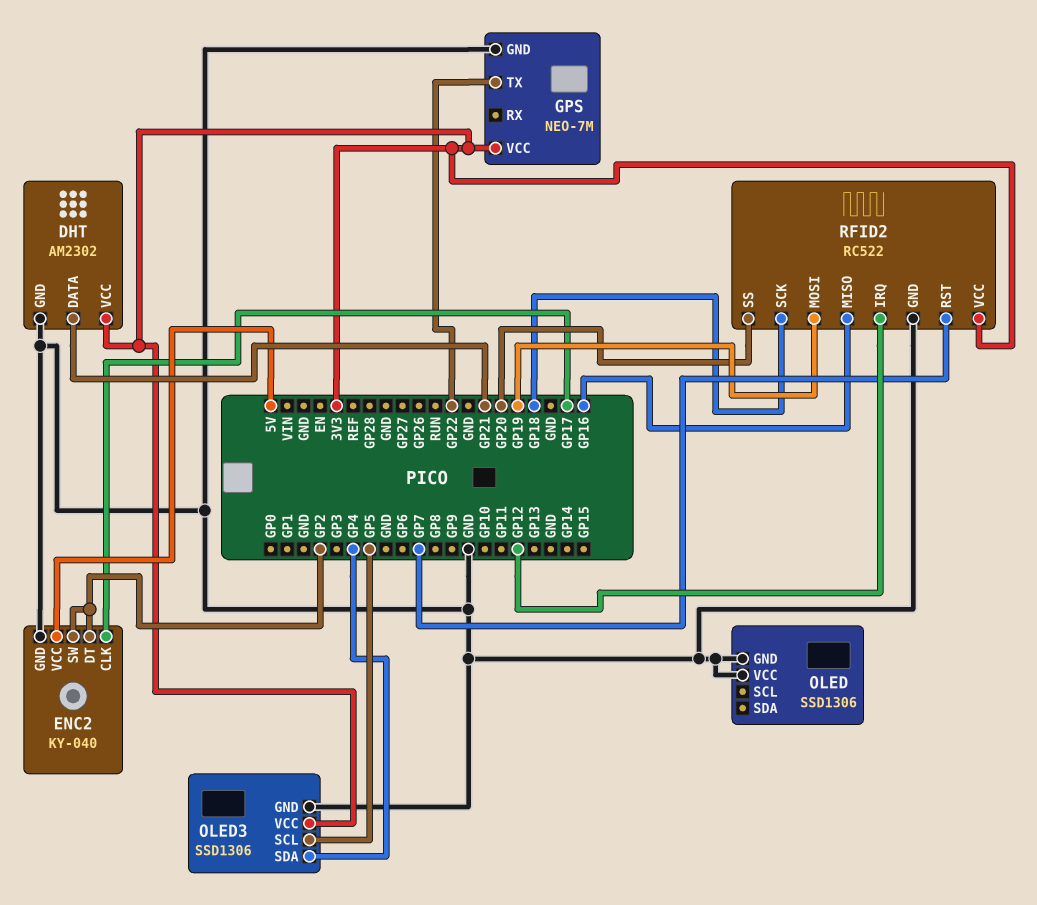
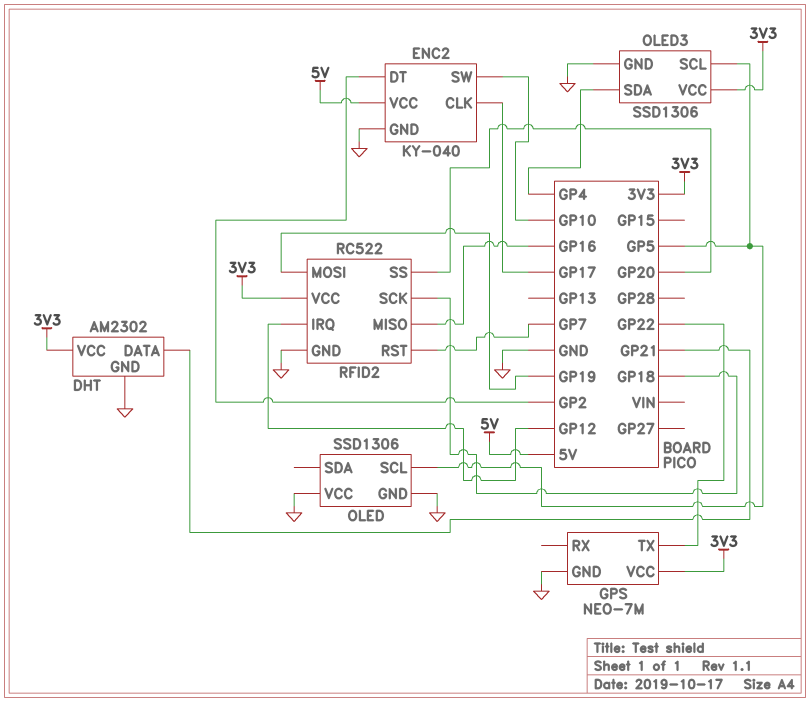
ENC2 pin SW: GP2 -> GP10
OLED pin SCL: none -> GP5

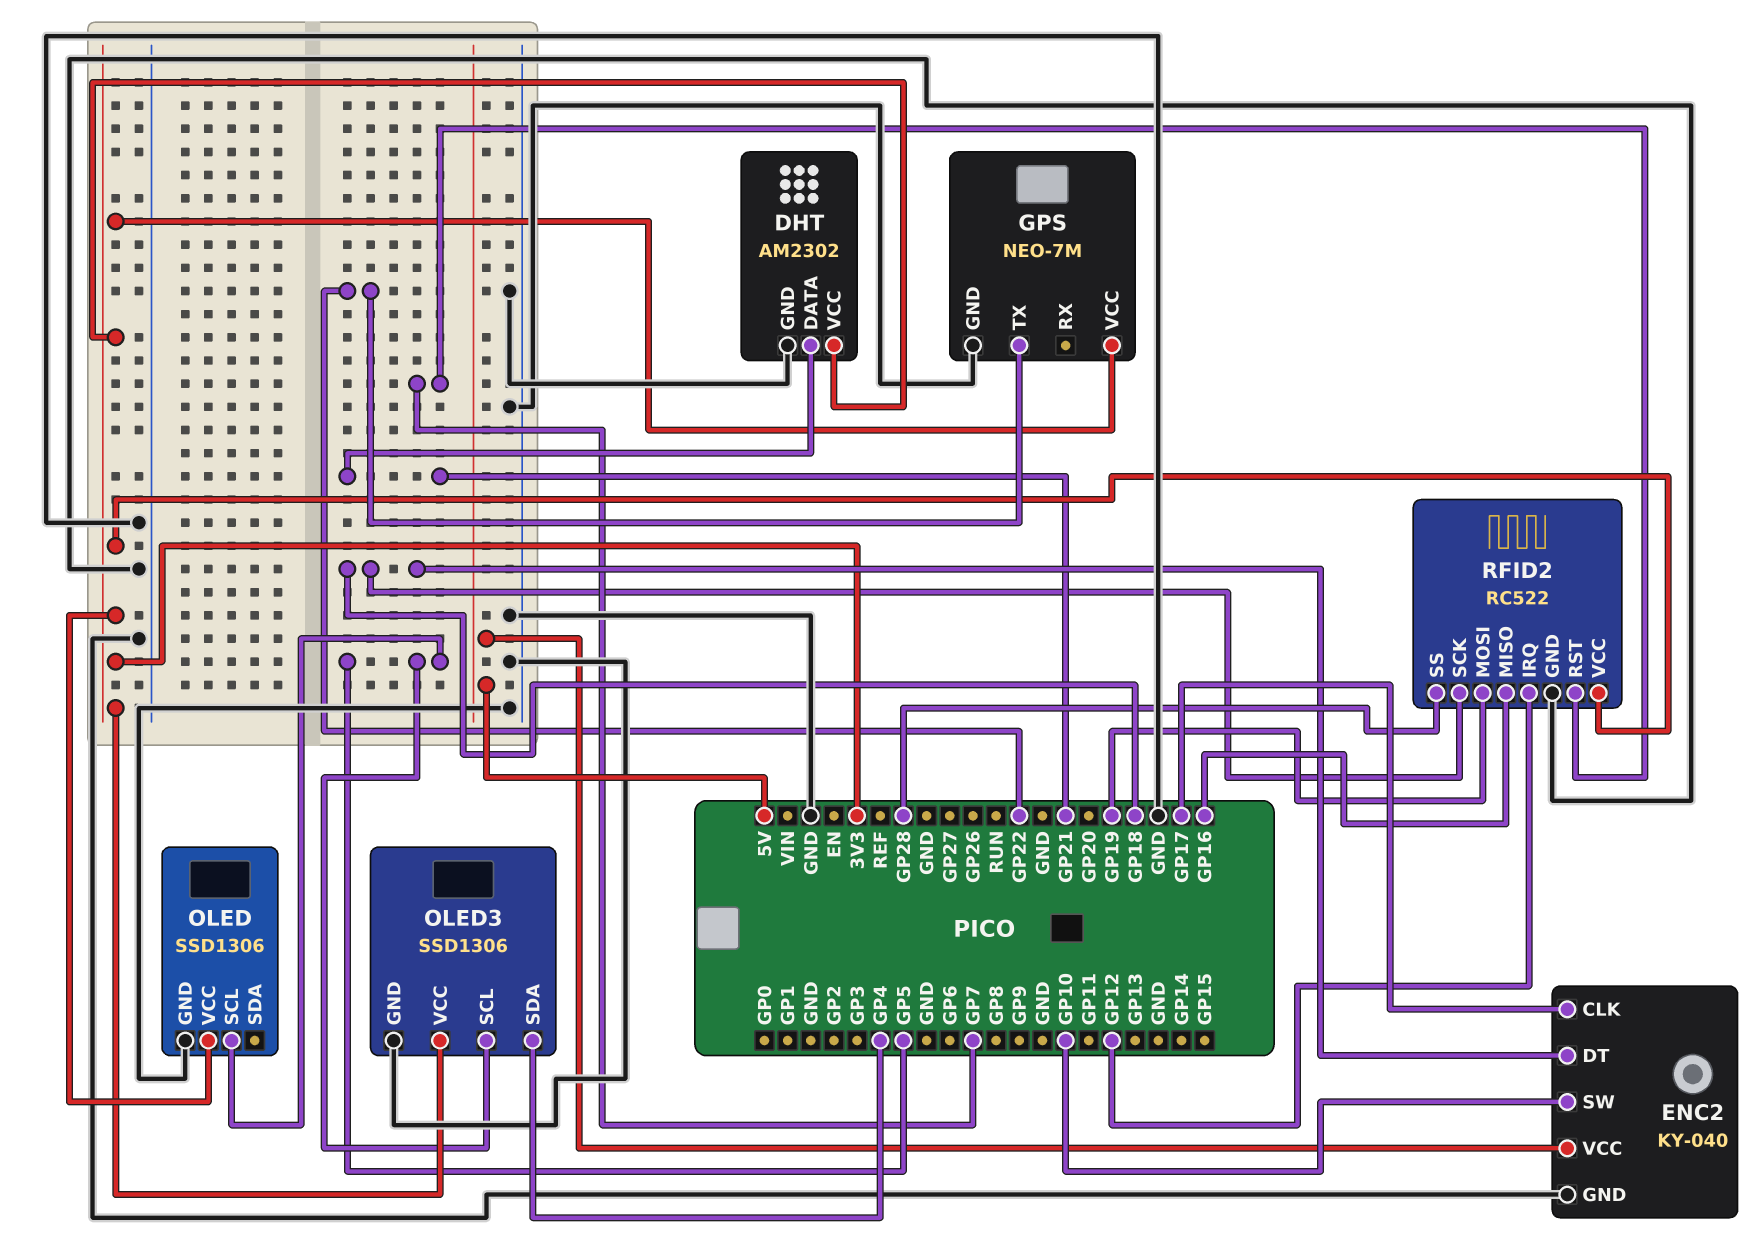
ENC2 pin DT: GP2 -> GP18
OLED pin VCC: GND -> 3V3
RFID2 pin SS: GP20 -> GP28

